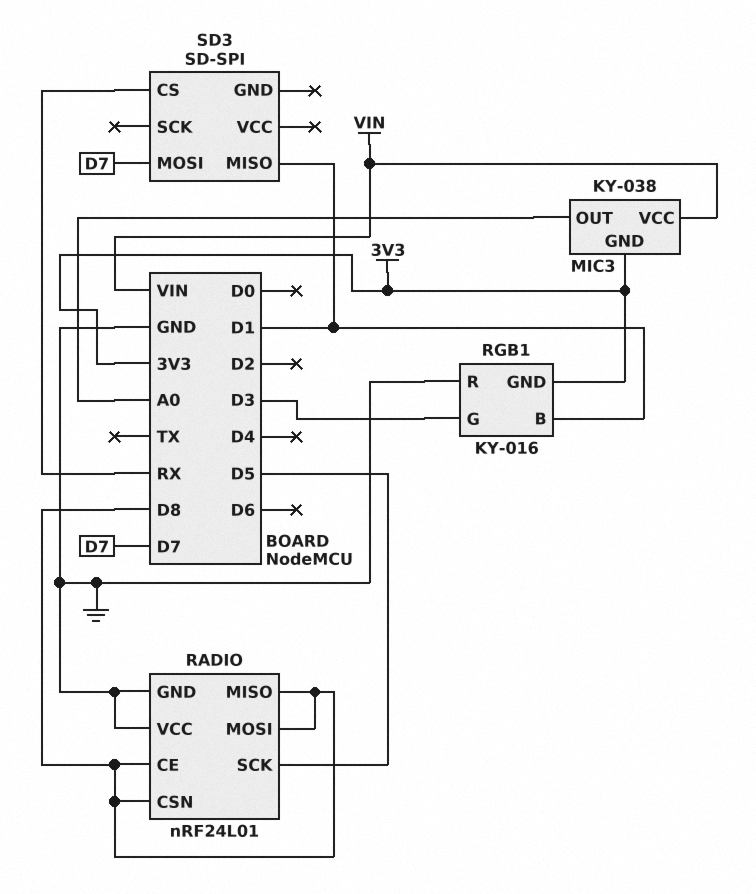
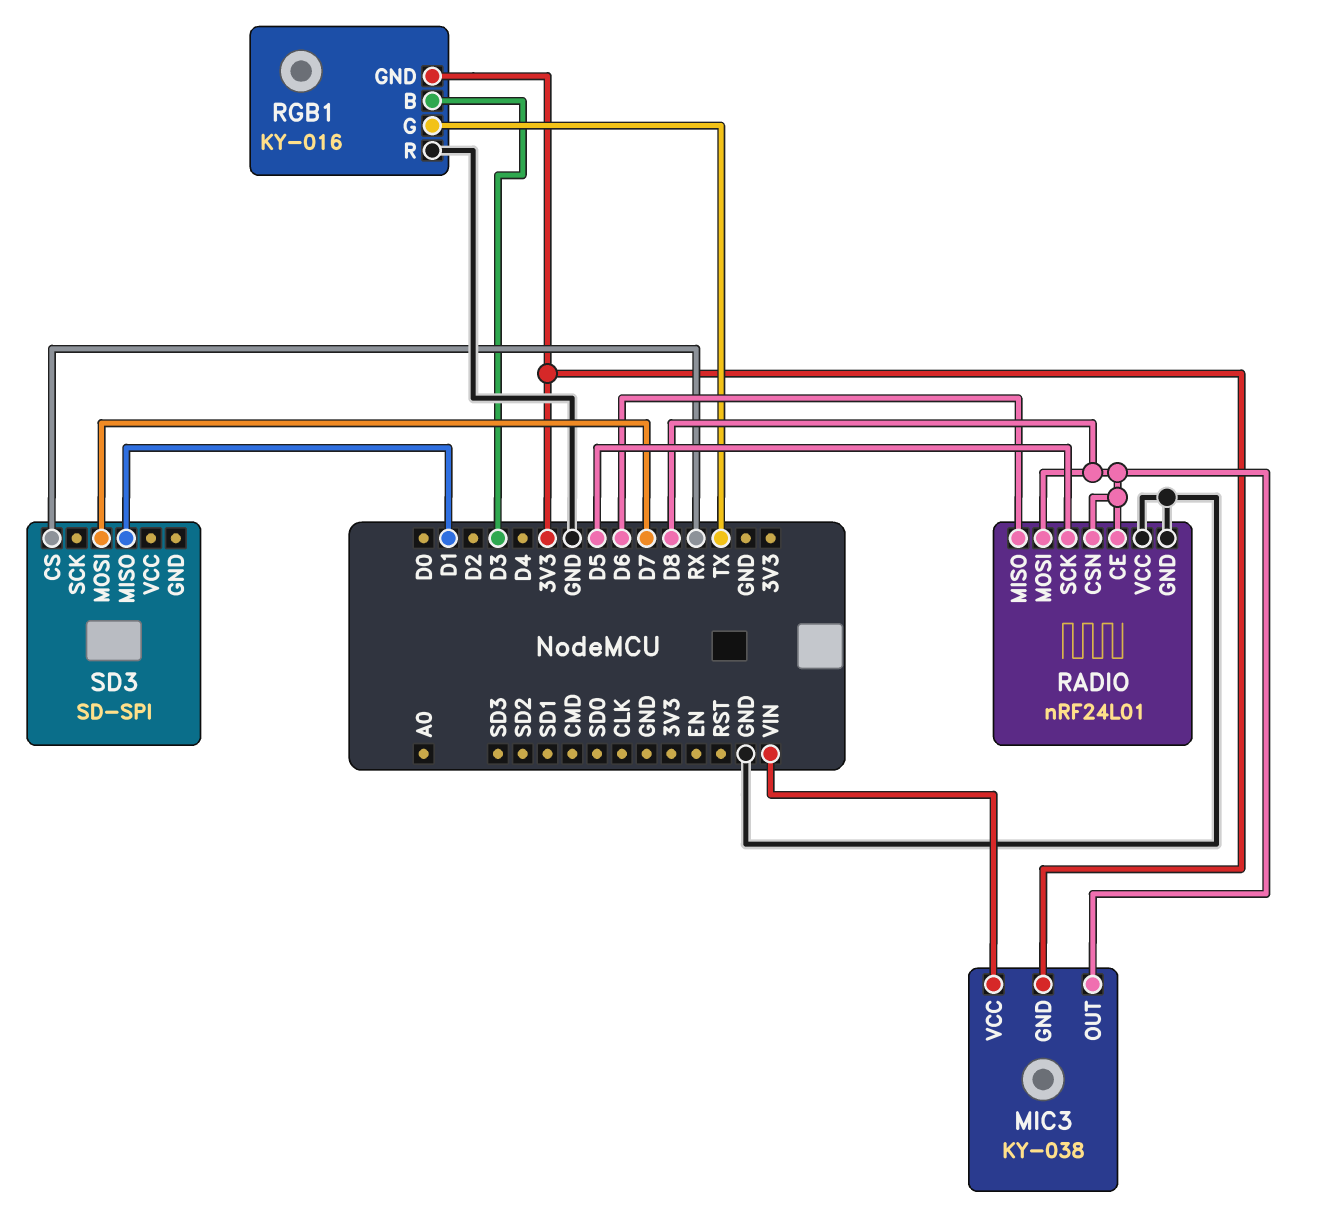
MIC3 pin OUT: A0 -> D8
RADIO pin MISO: D8 -> D6
RGB1 pin B: D1 -> D3
RGB1 pin G: D3 -> TX

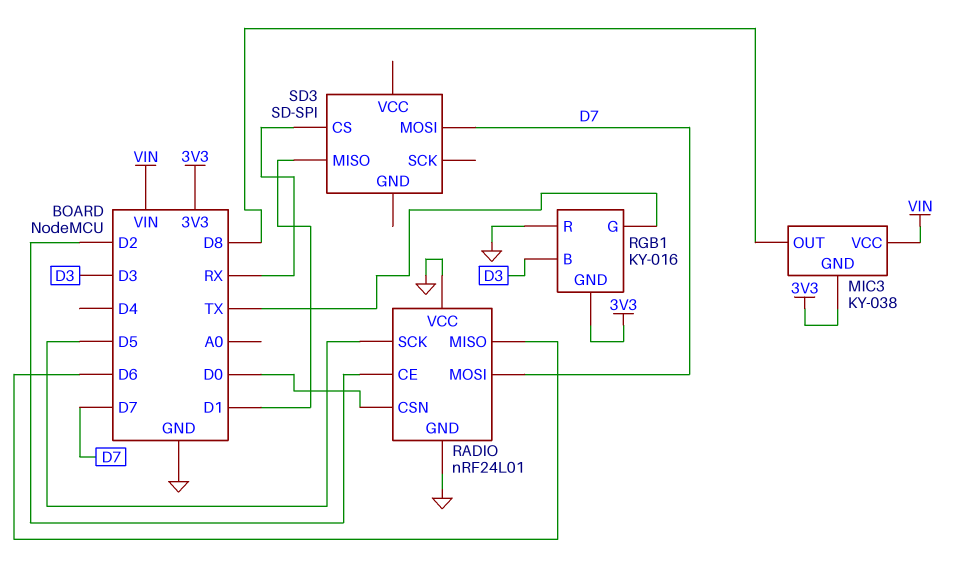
RADIO pin CE: D8 -> D2
RADIO pin CSN: D8 -> D0
RADIO pin MOSI: D8 -> D7

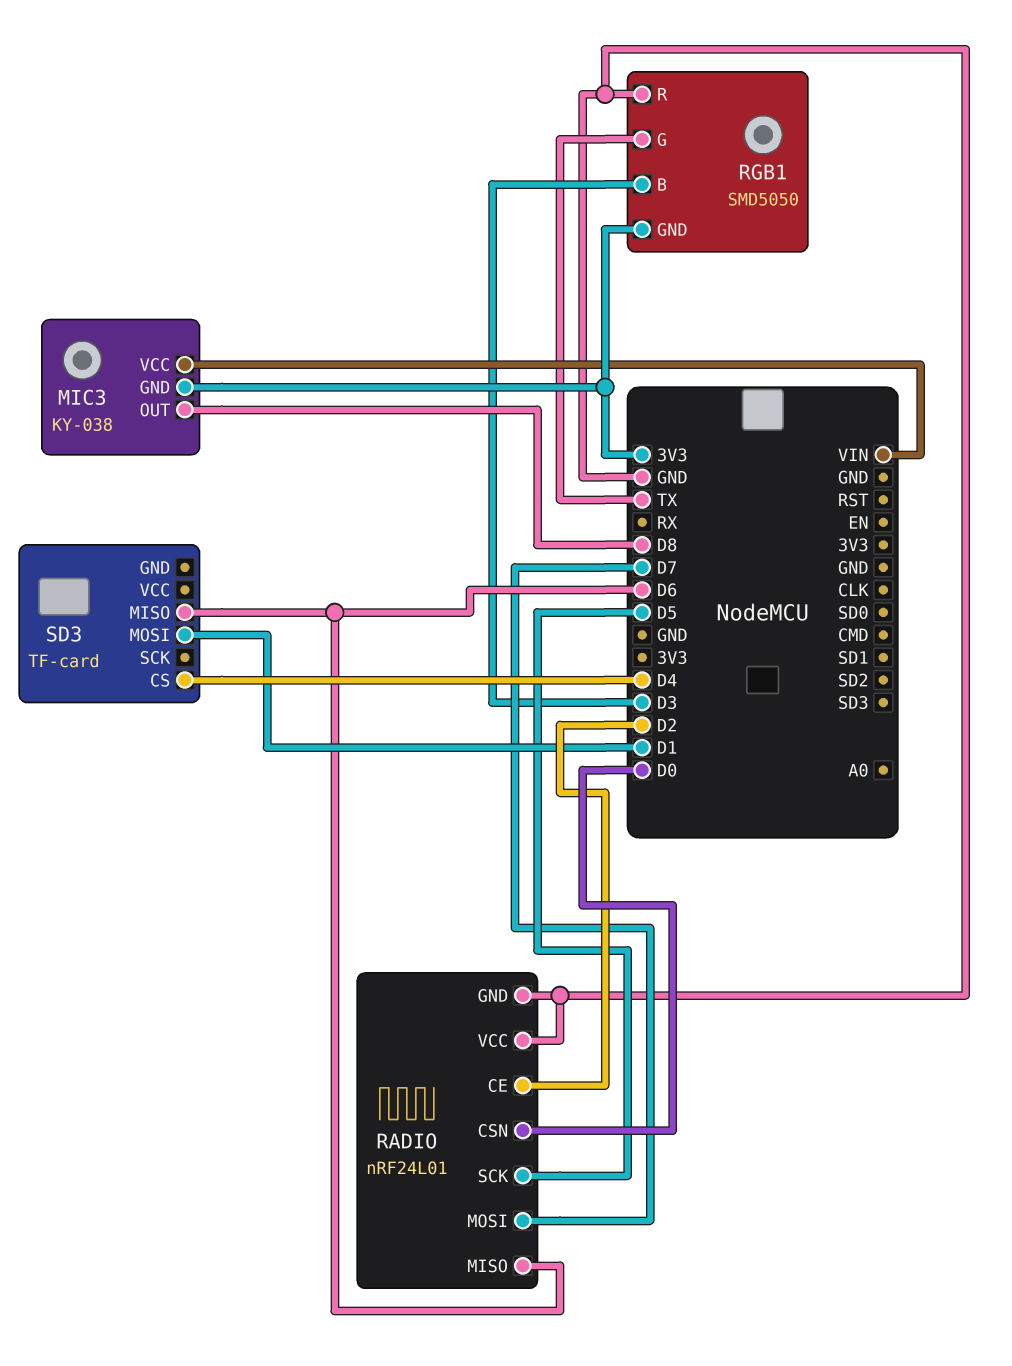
RGB1: KY-016 -> SMD5050
SD3: SD-SPI -> TF-card
SD3 pin CS: RX -> D4
SD3 pin MISO: D1 -> D6
SD3 pin MOSI: D7 -> D1

